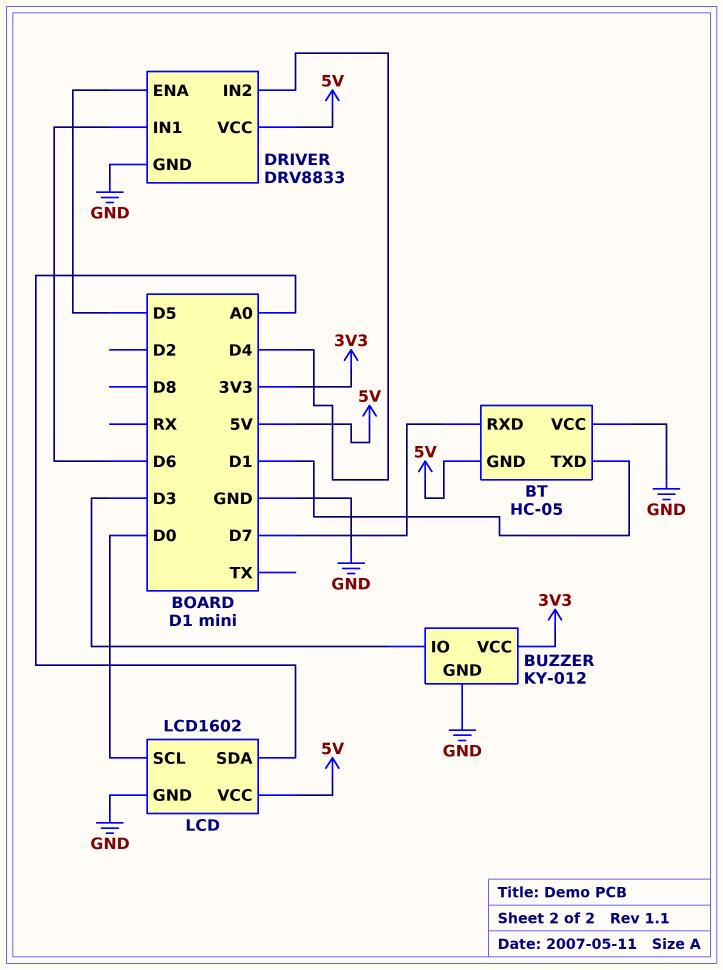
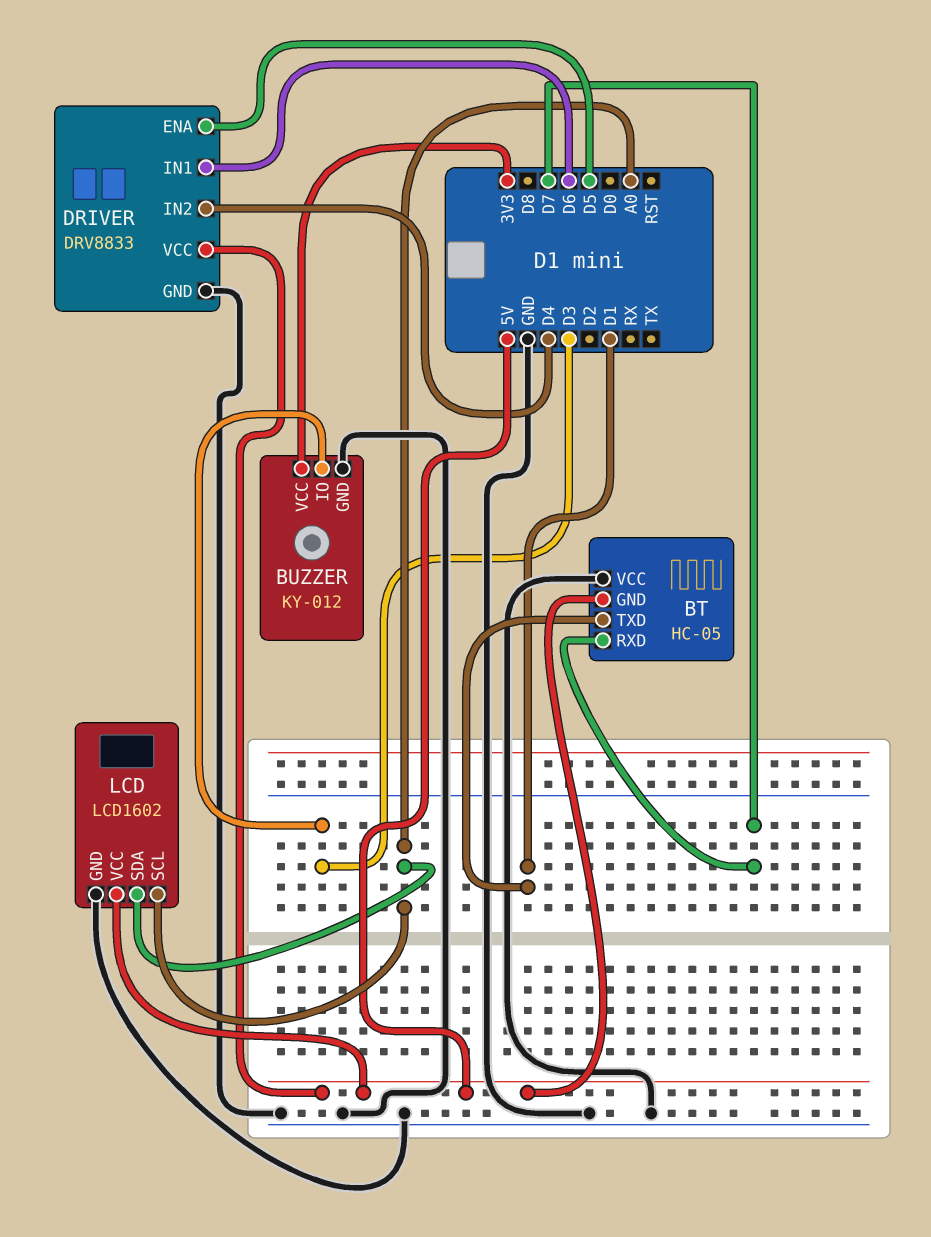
LCD pin SCL: D0 -> A0

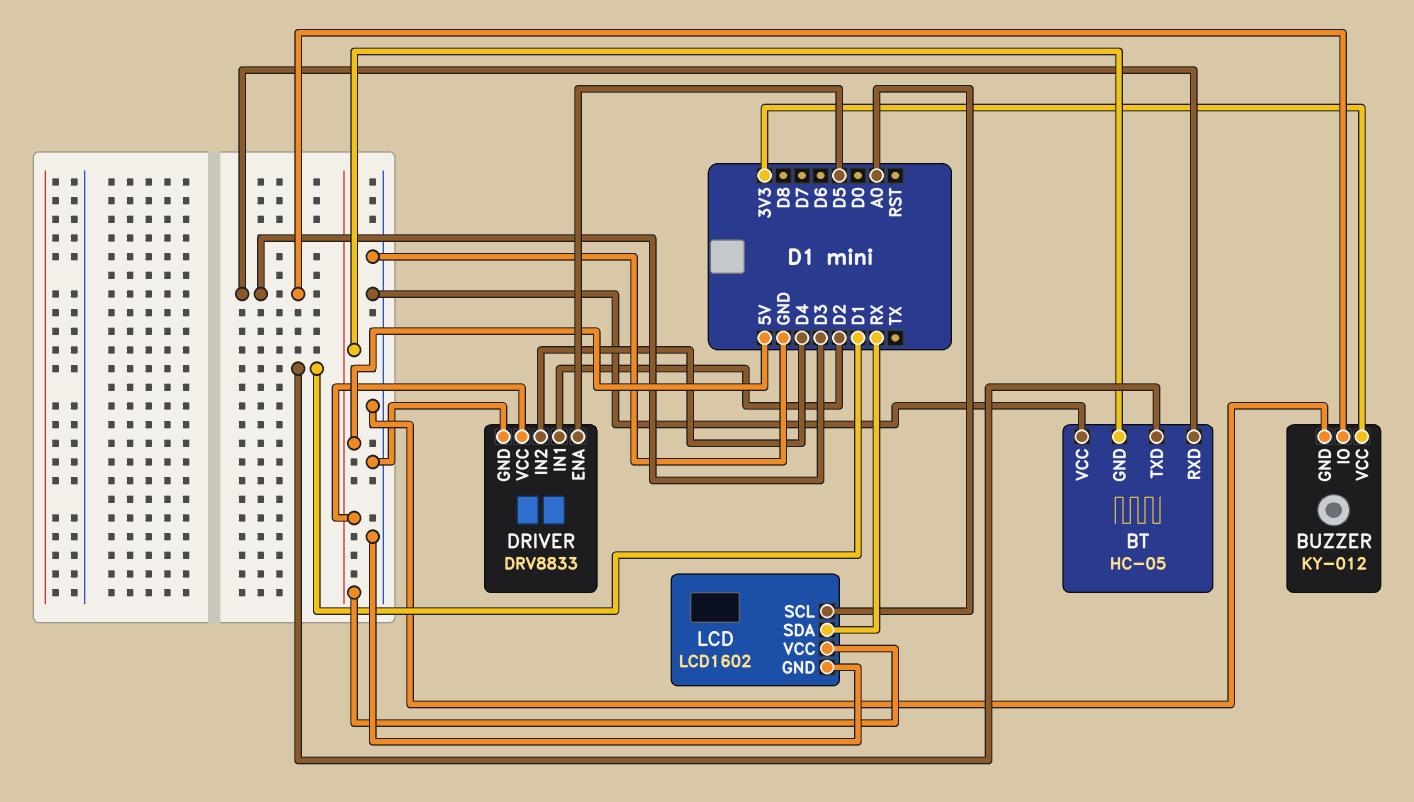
BT pin RXD: D7 -> D3
DRIVER pin IN1: D6 -> D2
LCD pin SDA: A0 -> RX

